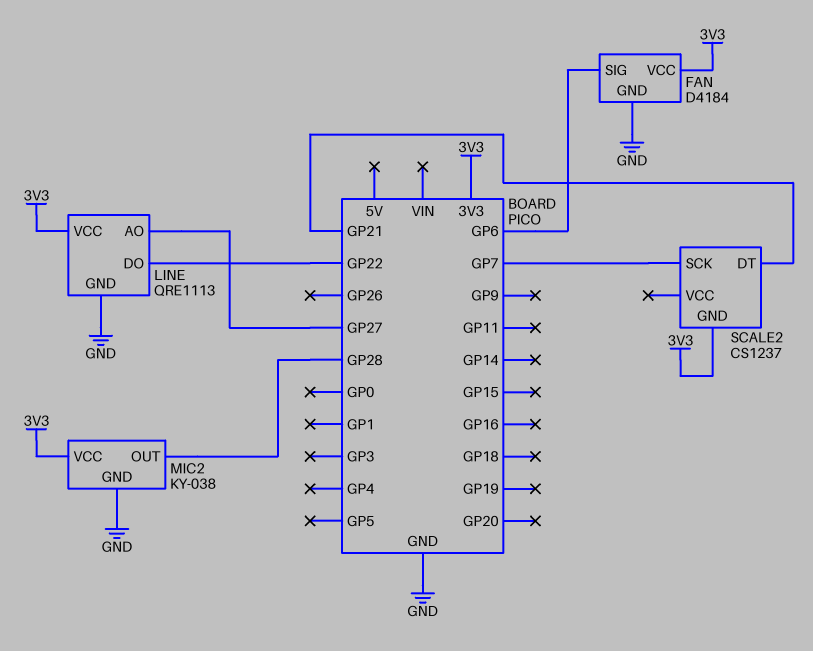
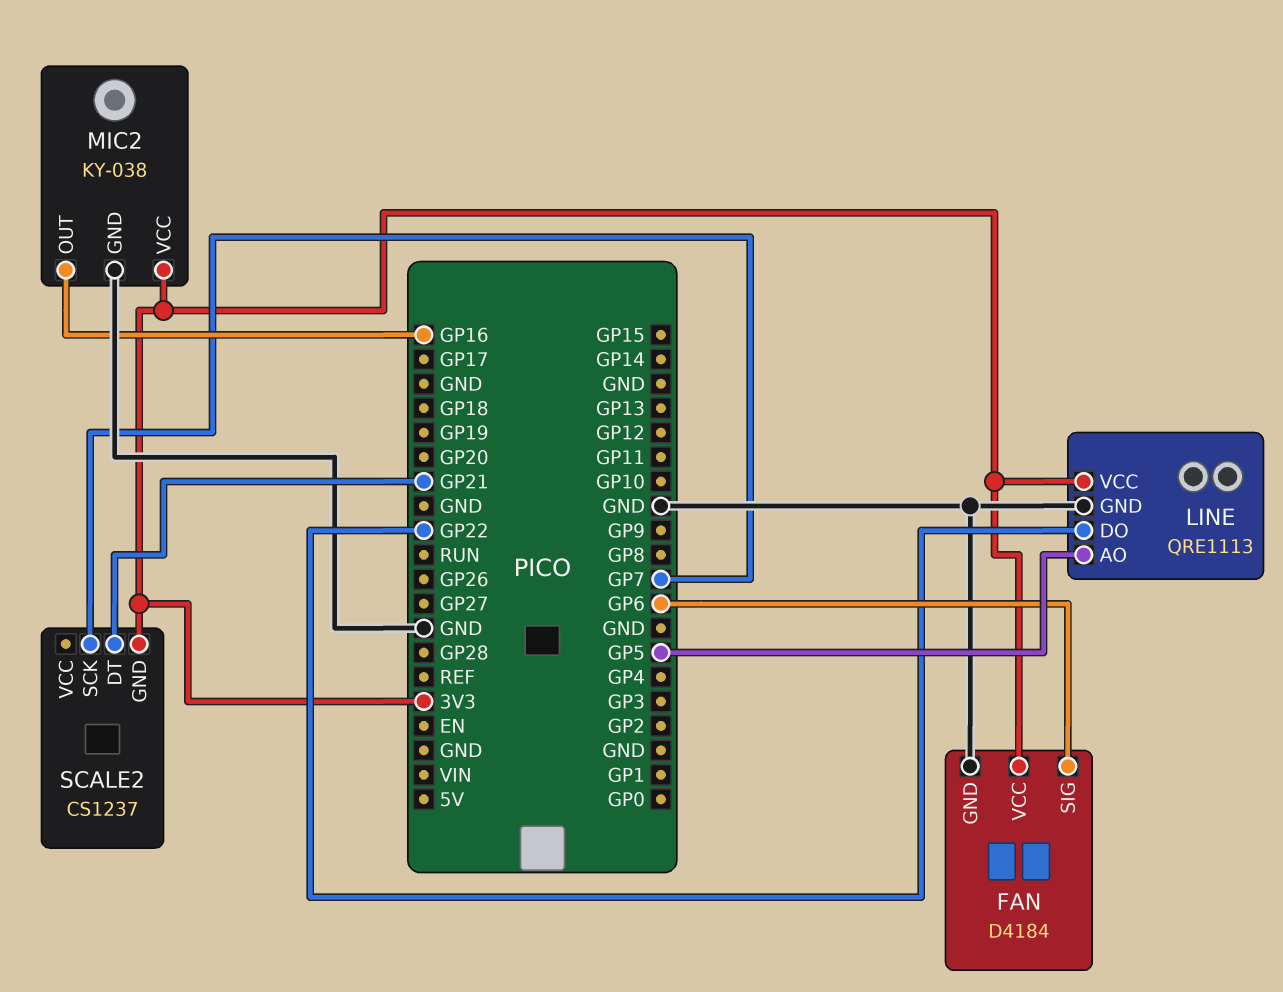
LINE pin AO: GP27 -> GP5
MIC2 pin OUT: GP28 -> GP16

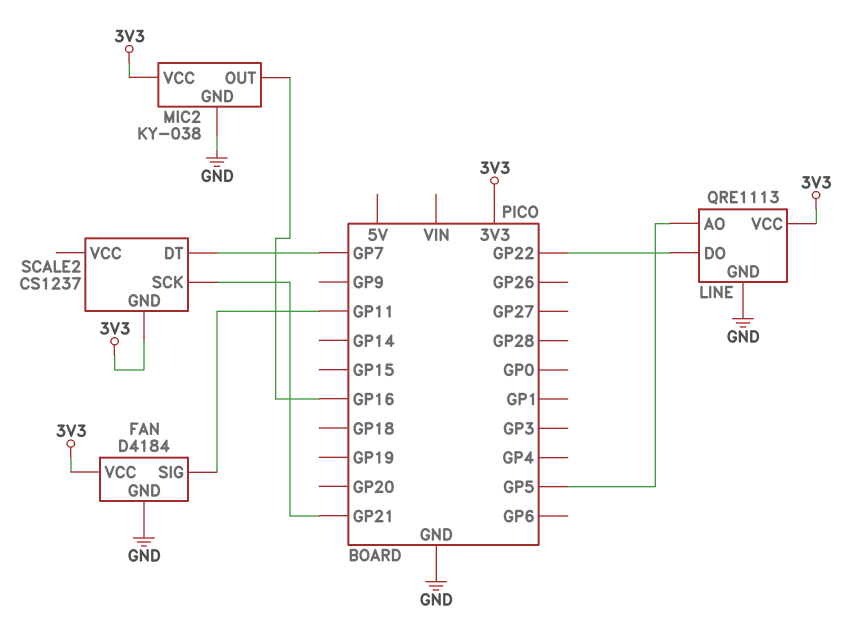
FAN pin SIG: GP6 -> GP11
SCALE2 pin DT: GP21 -> GP7
SCALE2 pin SCK: GP7 -> GP21

